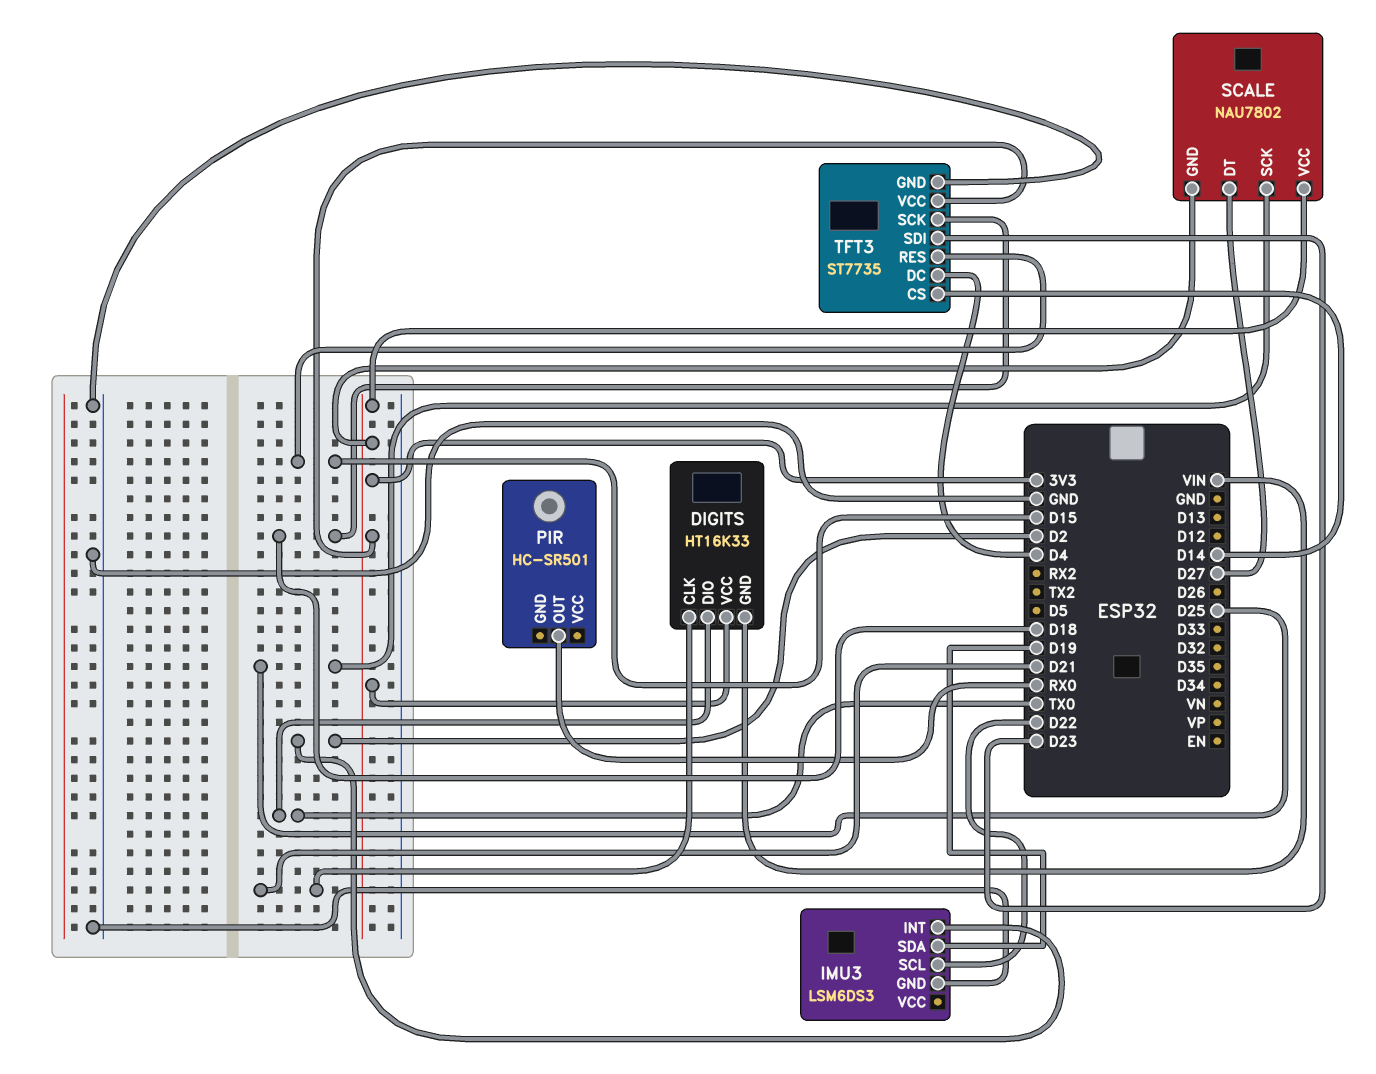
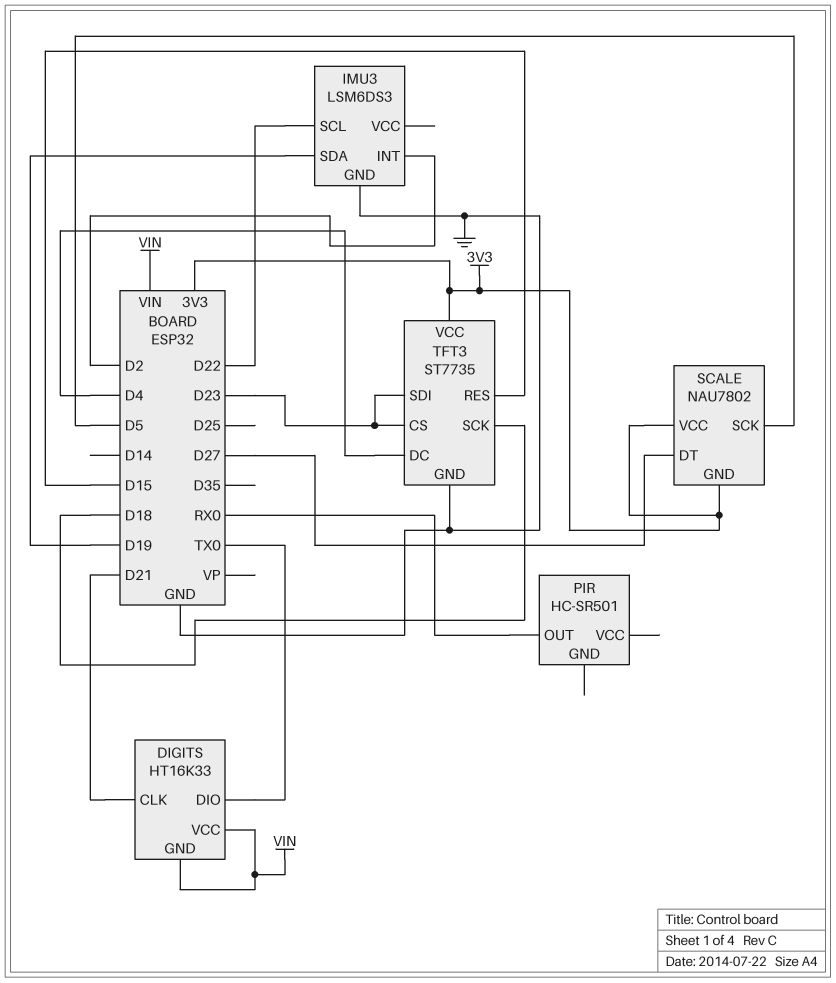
DIGITS pin VCC: 3V3 -> VIN
SCALE pin SCK: D25 -> D5
TFT3 pin CS: D14 -> D23

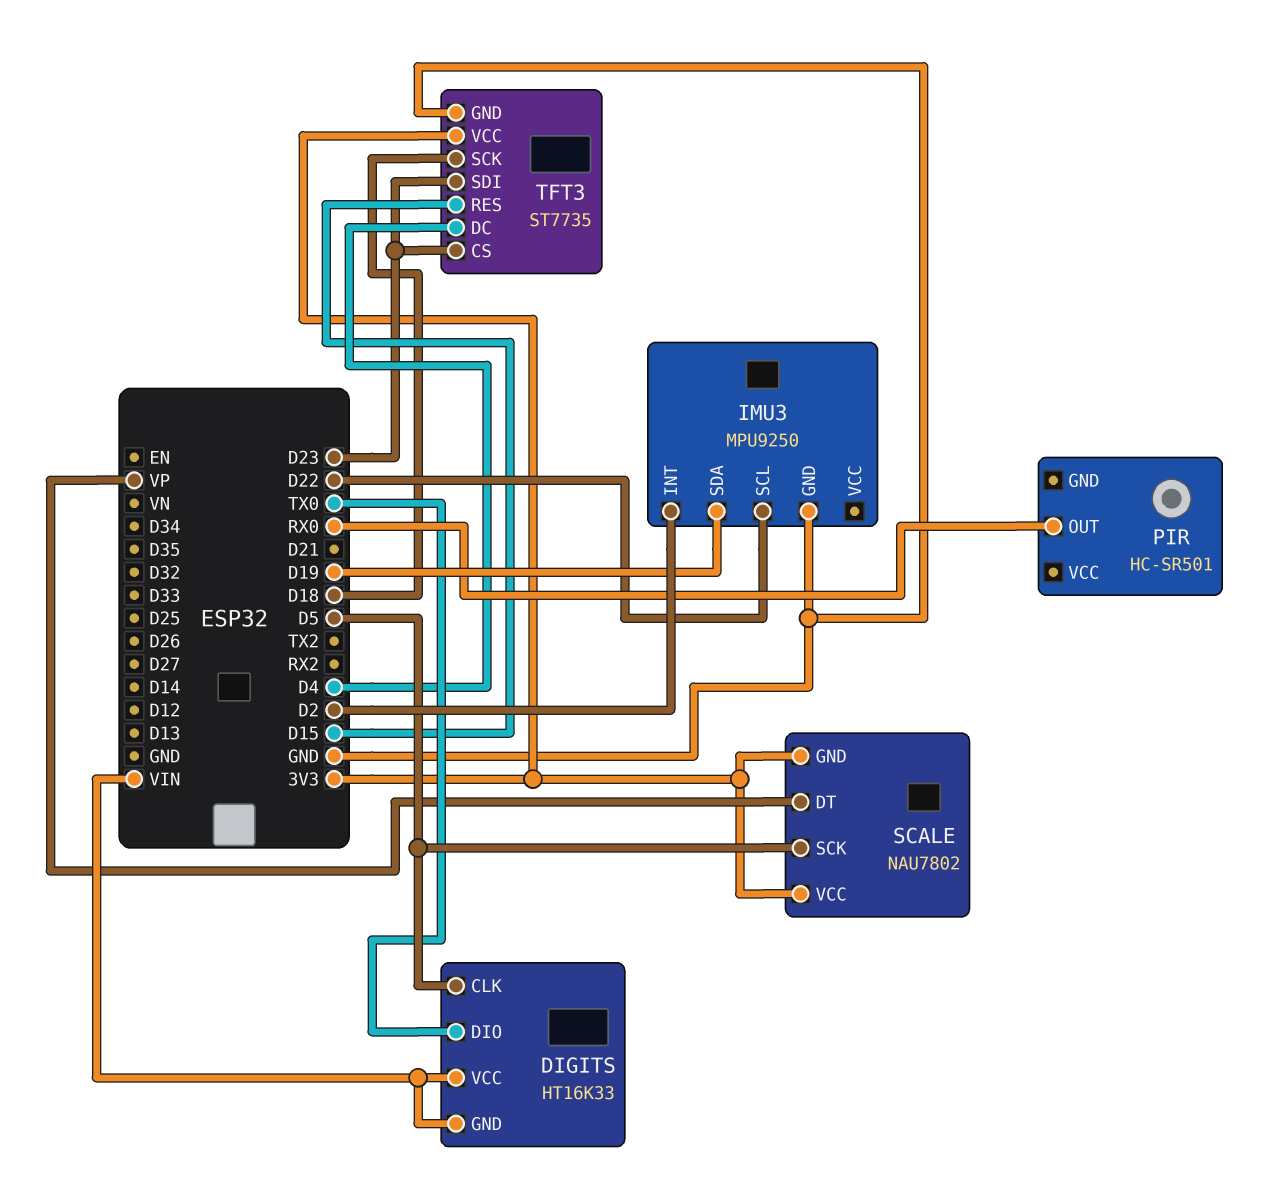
DIGITS pin CLK: D21 -> D5
IMU3: LSM6DS3 -> MPU9250
SCALE pin DT: D27 -> VP

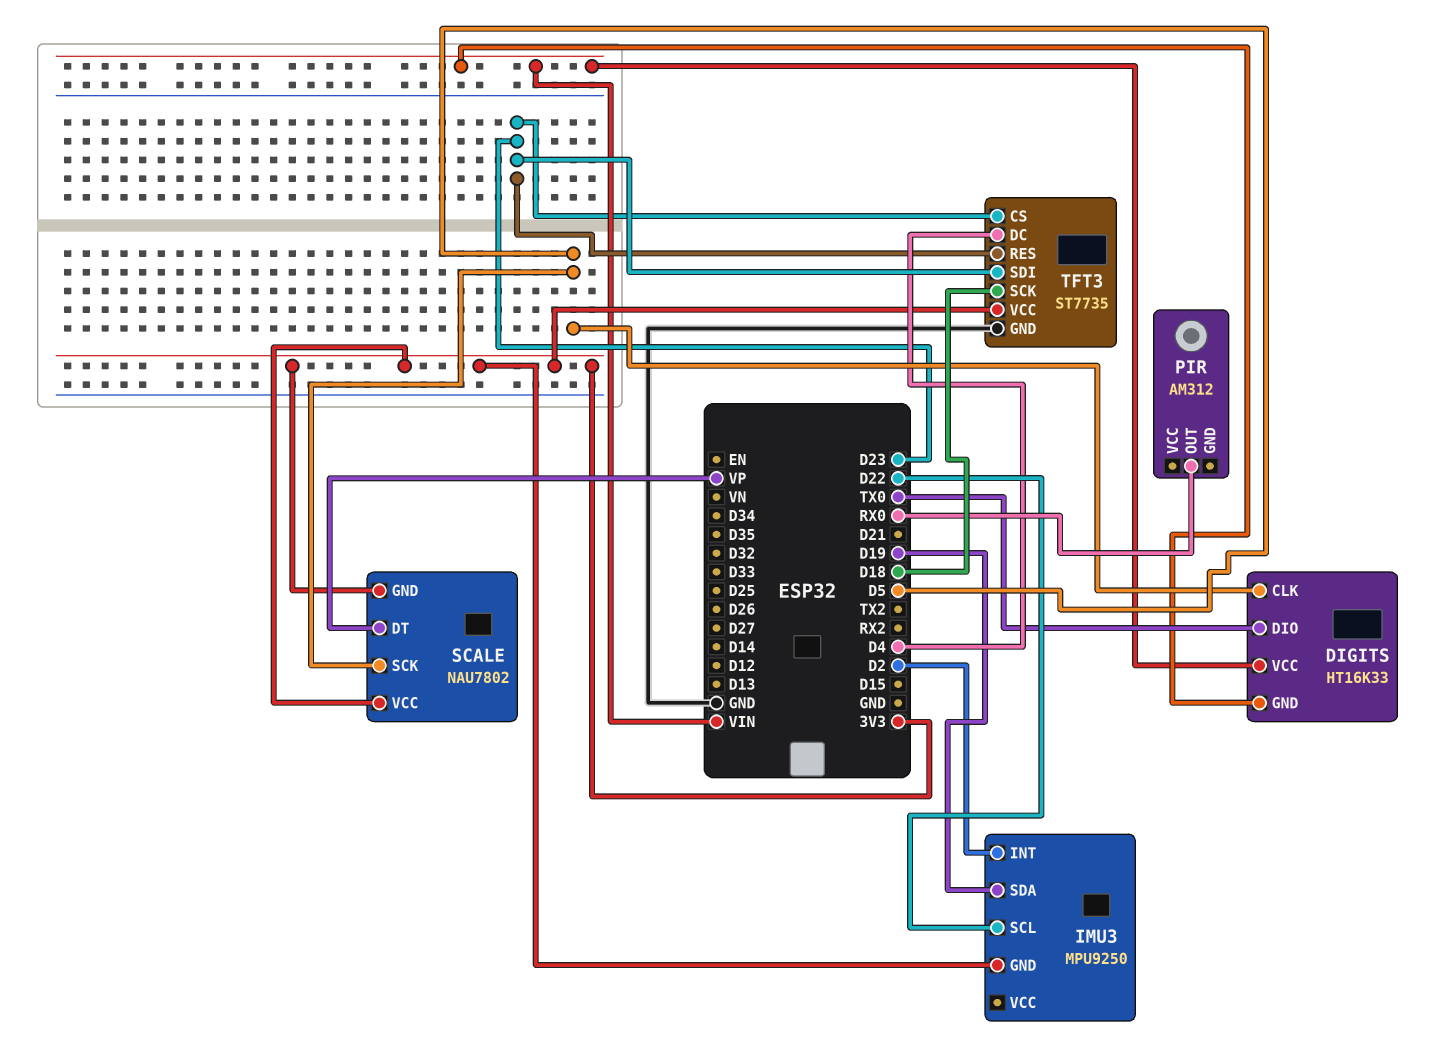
IMU3 pin GND: GND -> 3V3
PIR: HC-SR501 -> AM312
TFT3 pin RES: D15 -> D23

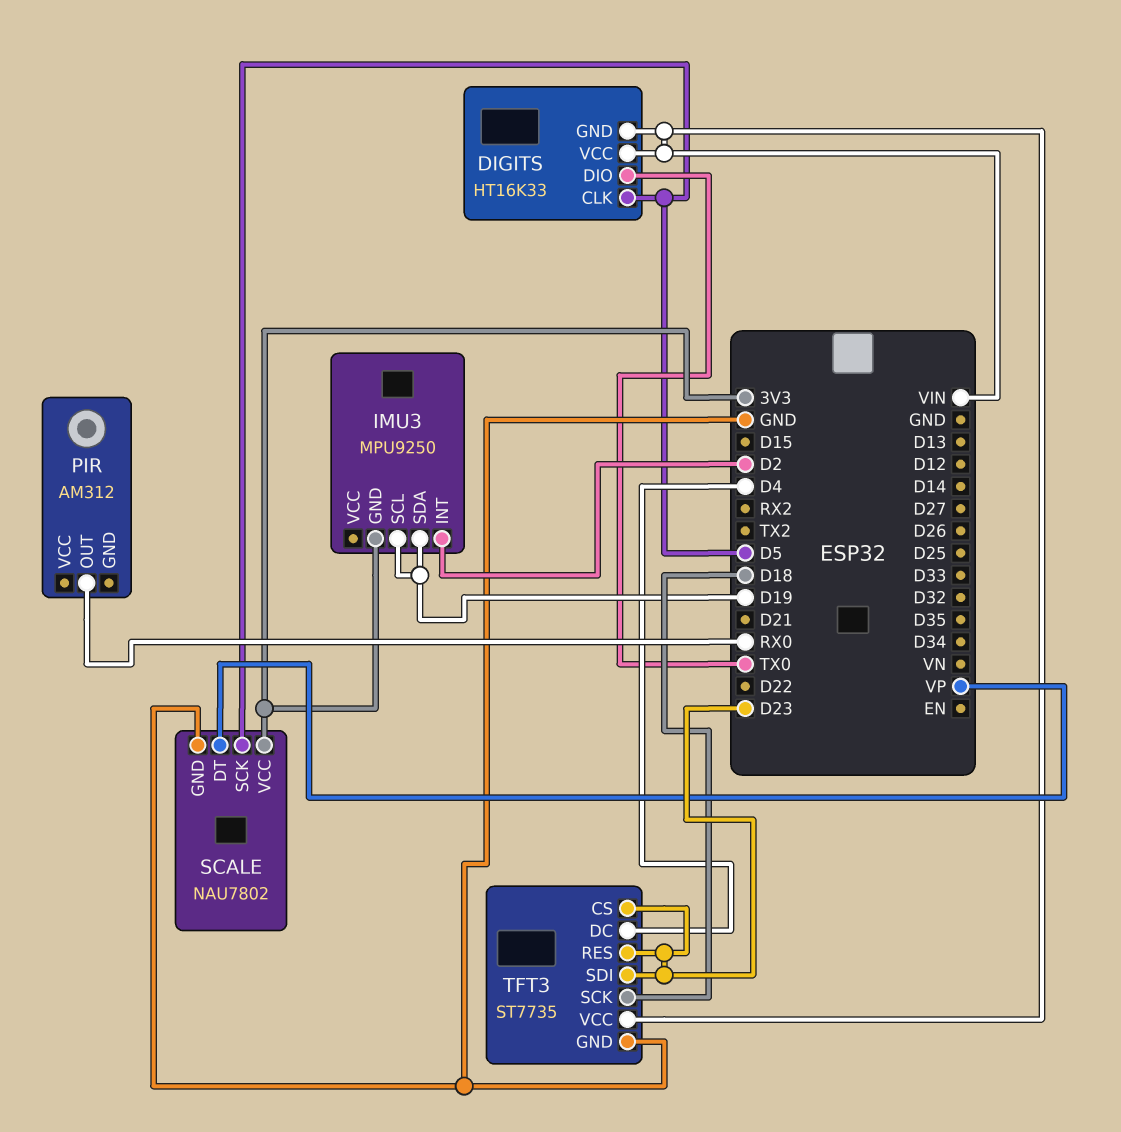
IMU3 pin SCL: D22 -> D19
SCALE pin GND: 3V3 -> GND
TFT3 pin VCC: 3V3 -> VIN

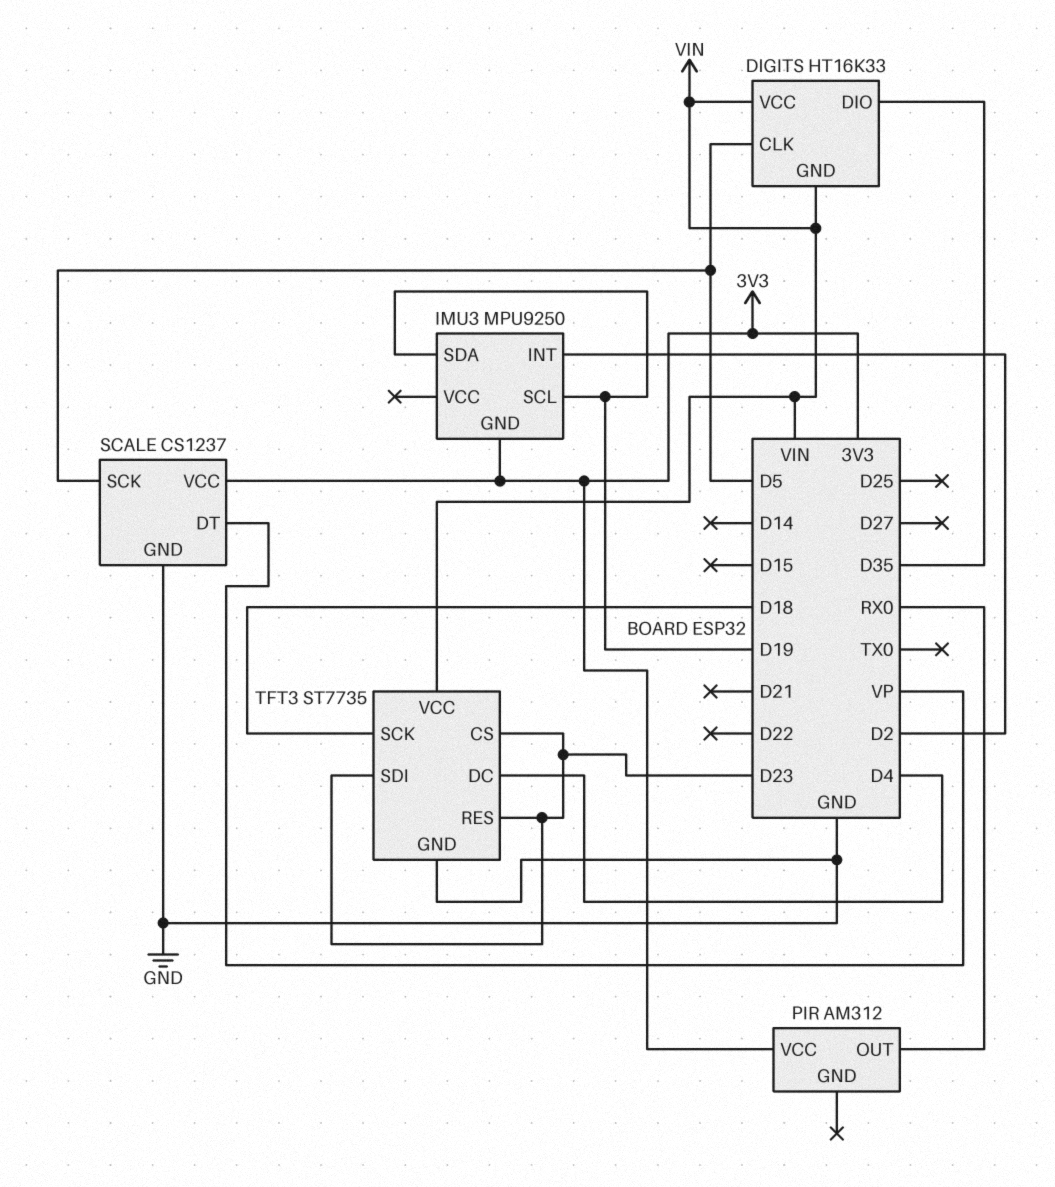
DIGITS pin DIO: TX0 -> D35
PIR pin VCC: none -> 3V3
SCALE: NAU7802 -> CS1237

